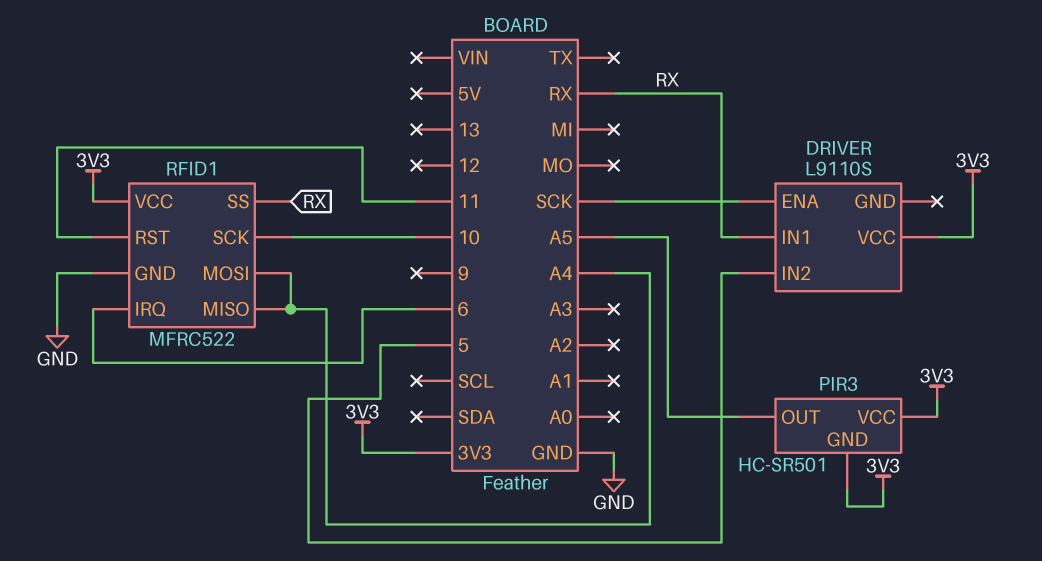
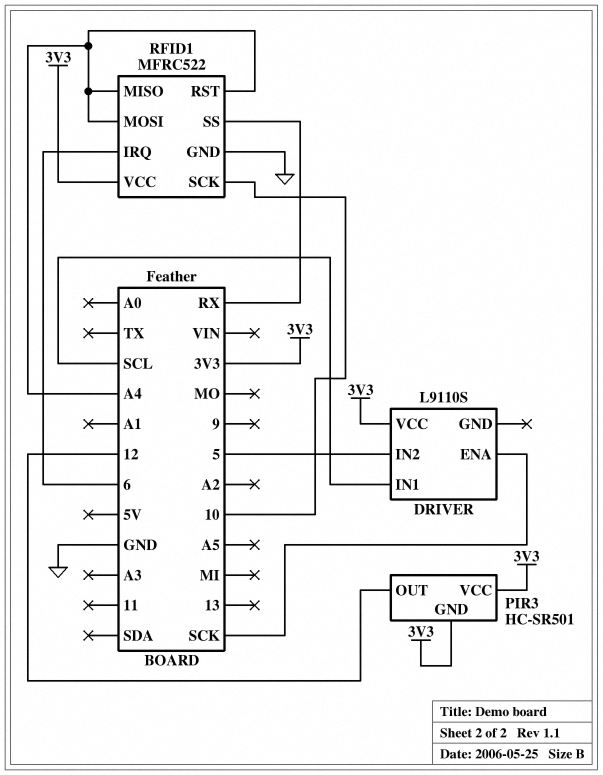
DRIVER pin IN1: RX -> SCL
PIR3 pin OUT: A5 -> 12
RFID1 pin RST: 11 -> A4

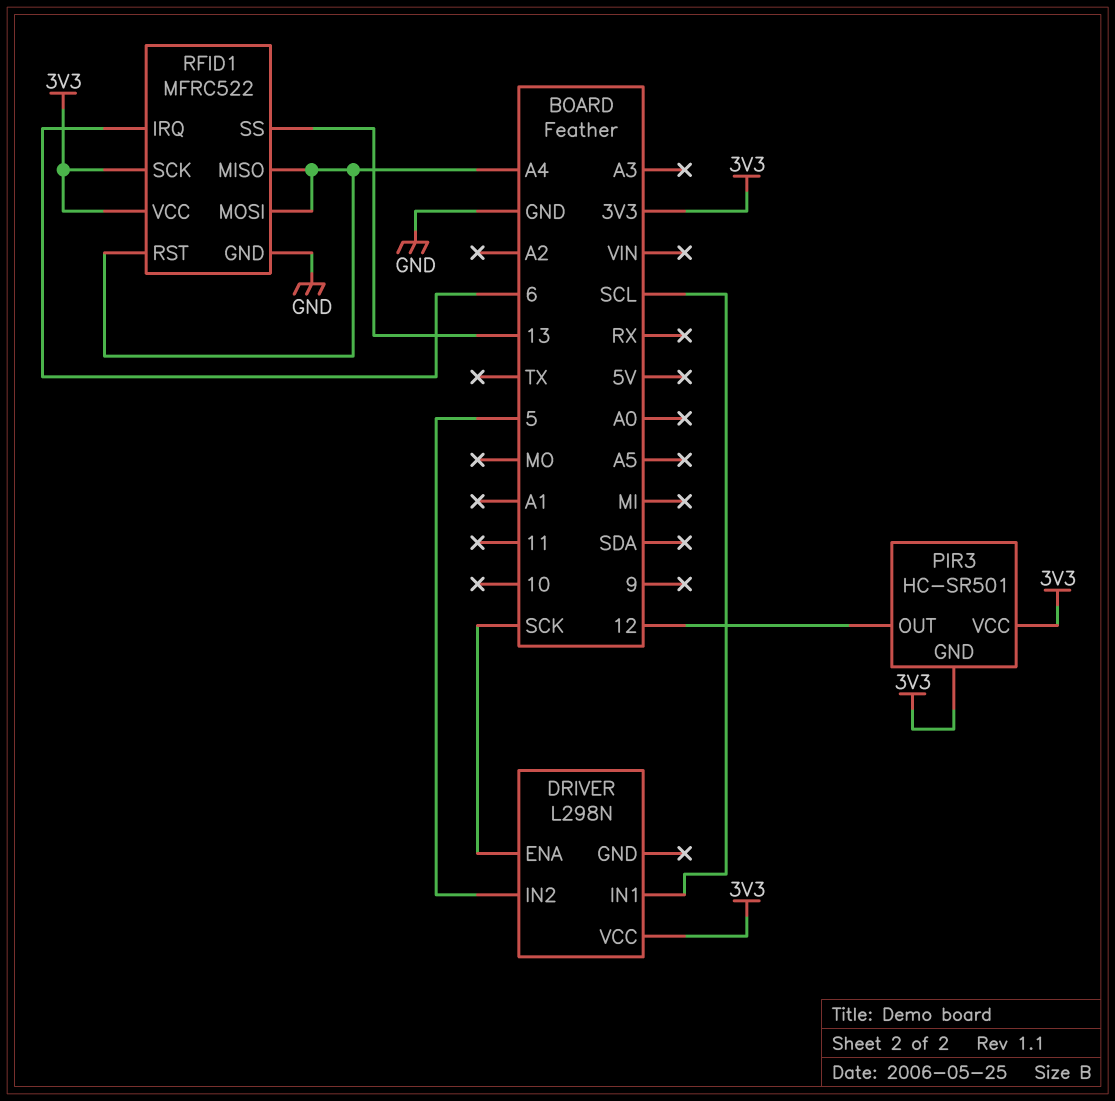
DRIVER: L9110S -> L298N
RFID1 pin SCK: 10 -> 3V3
RFID1 pin SS: RX -> 13

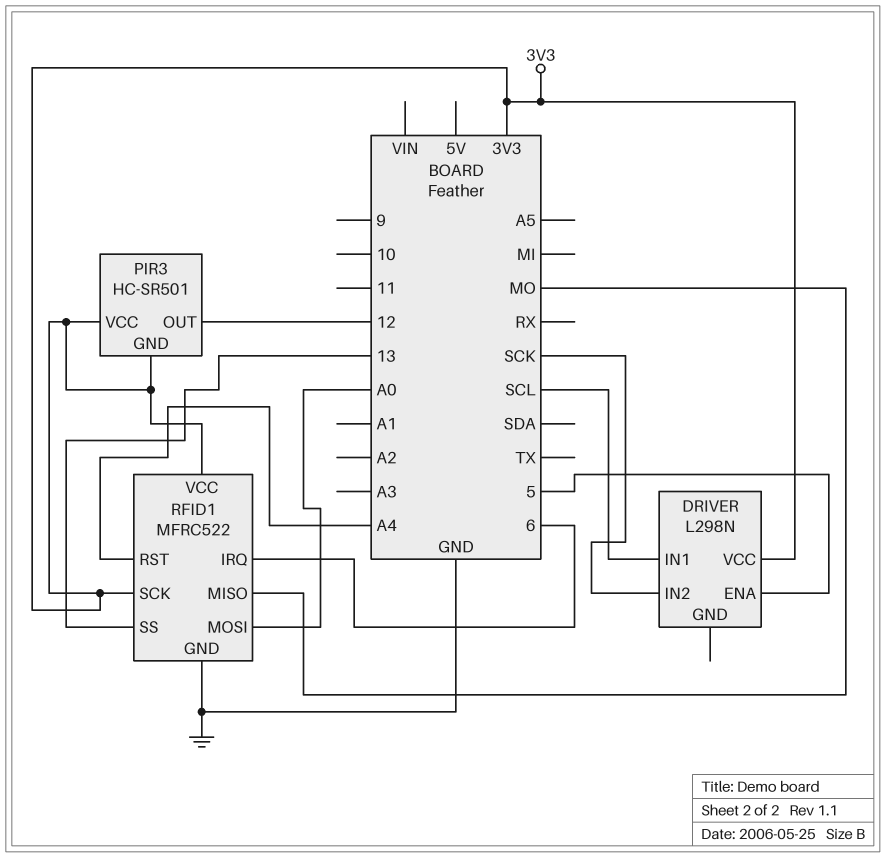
DRIVER pin ENA: SCK -> 5
DRIVER pin IN2: 5 -> SCK
RFID1 pin MISO: A4 -> MO
RFID1 pin MOSI: A4 -> A0

